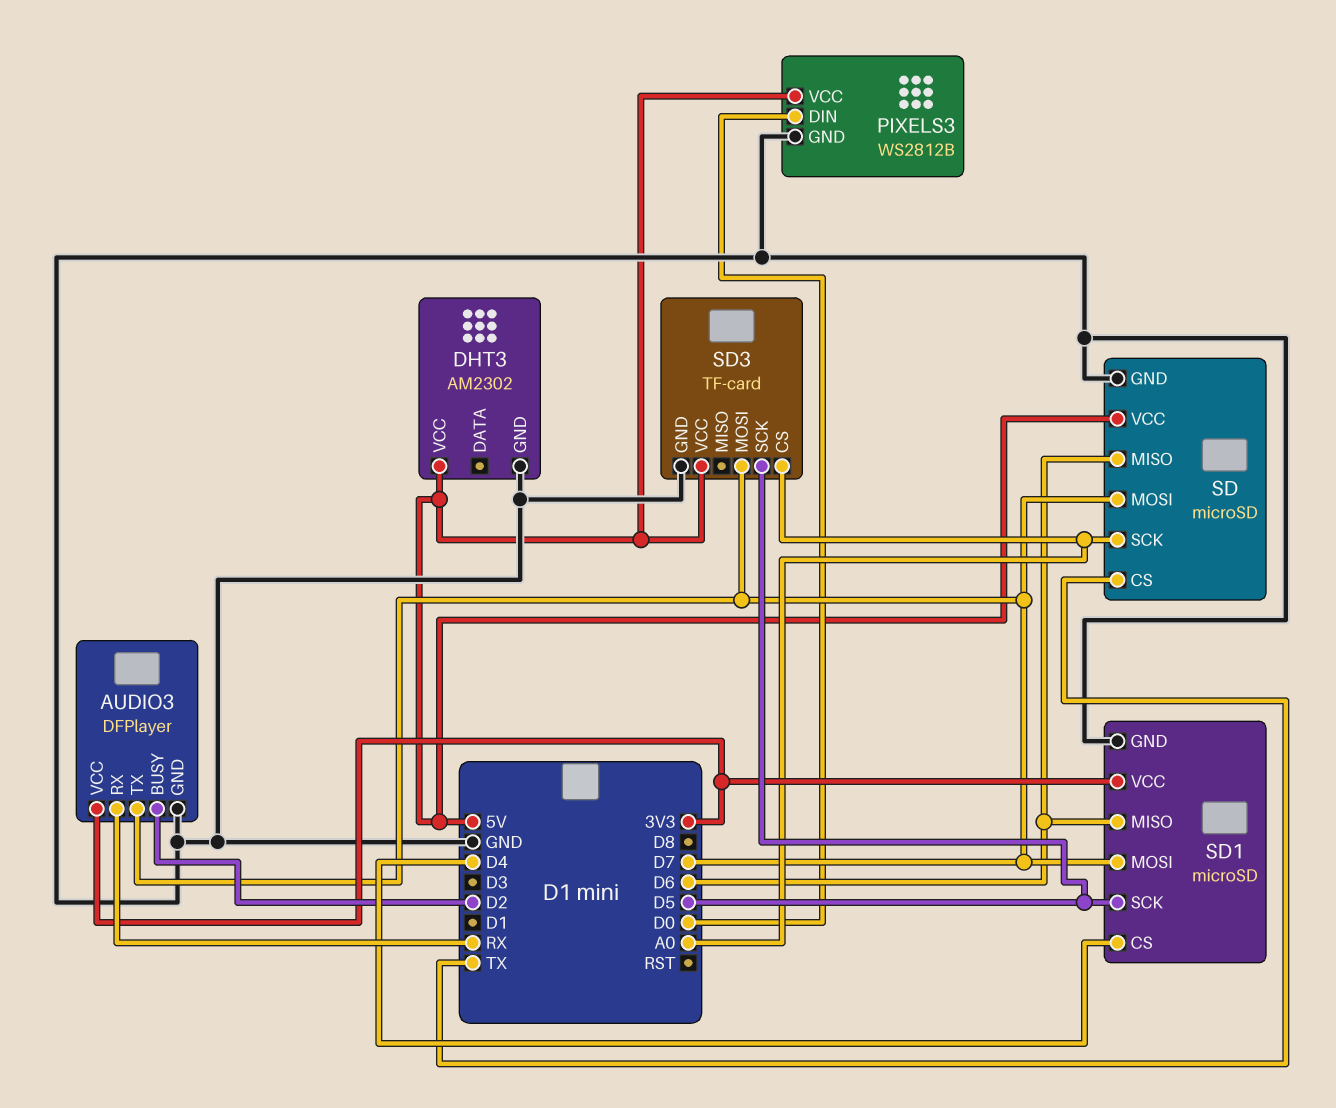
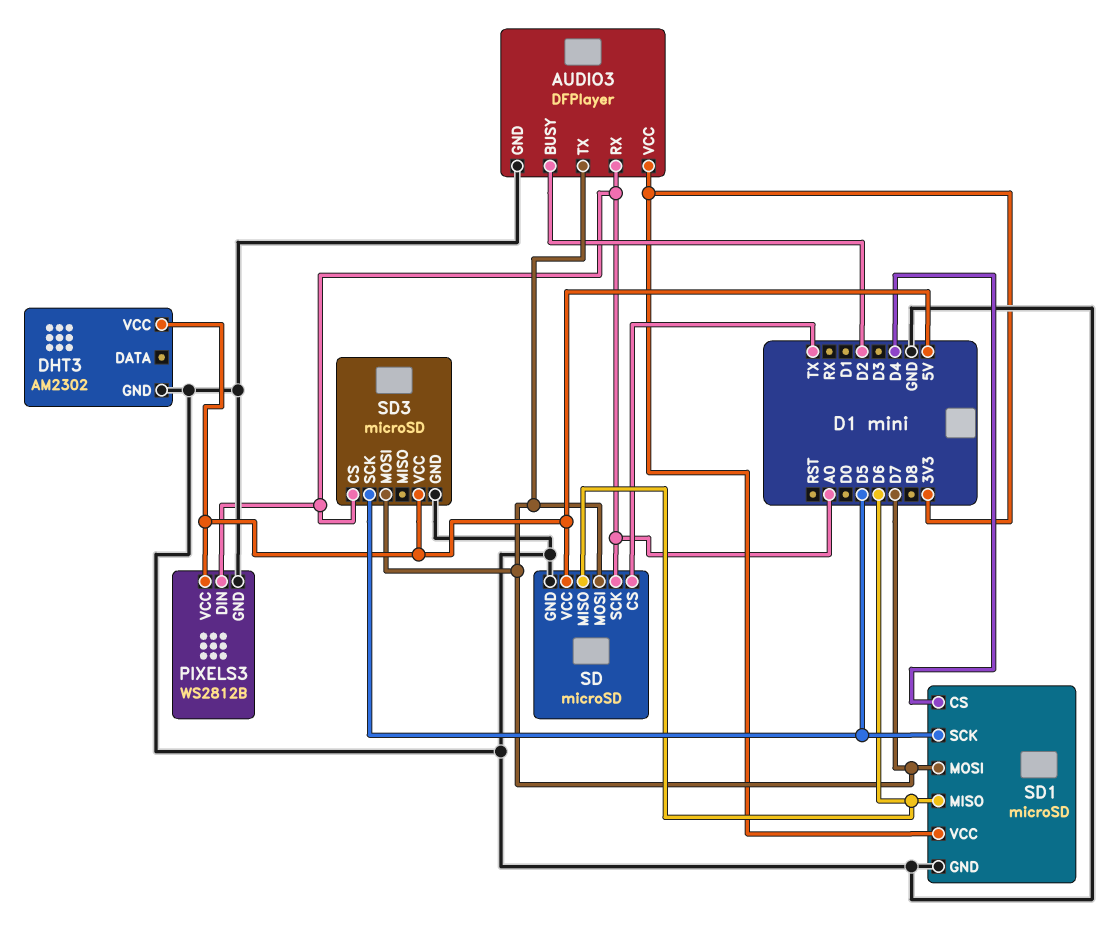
AUDIO3 pin RX: RX -> A0
PIXELS3 pin DIN: D0 -> A0
SD3: TF-card -> microSD

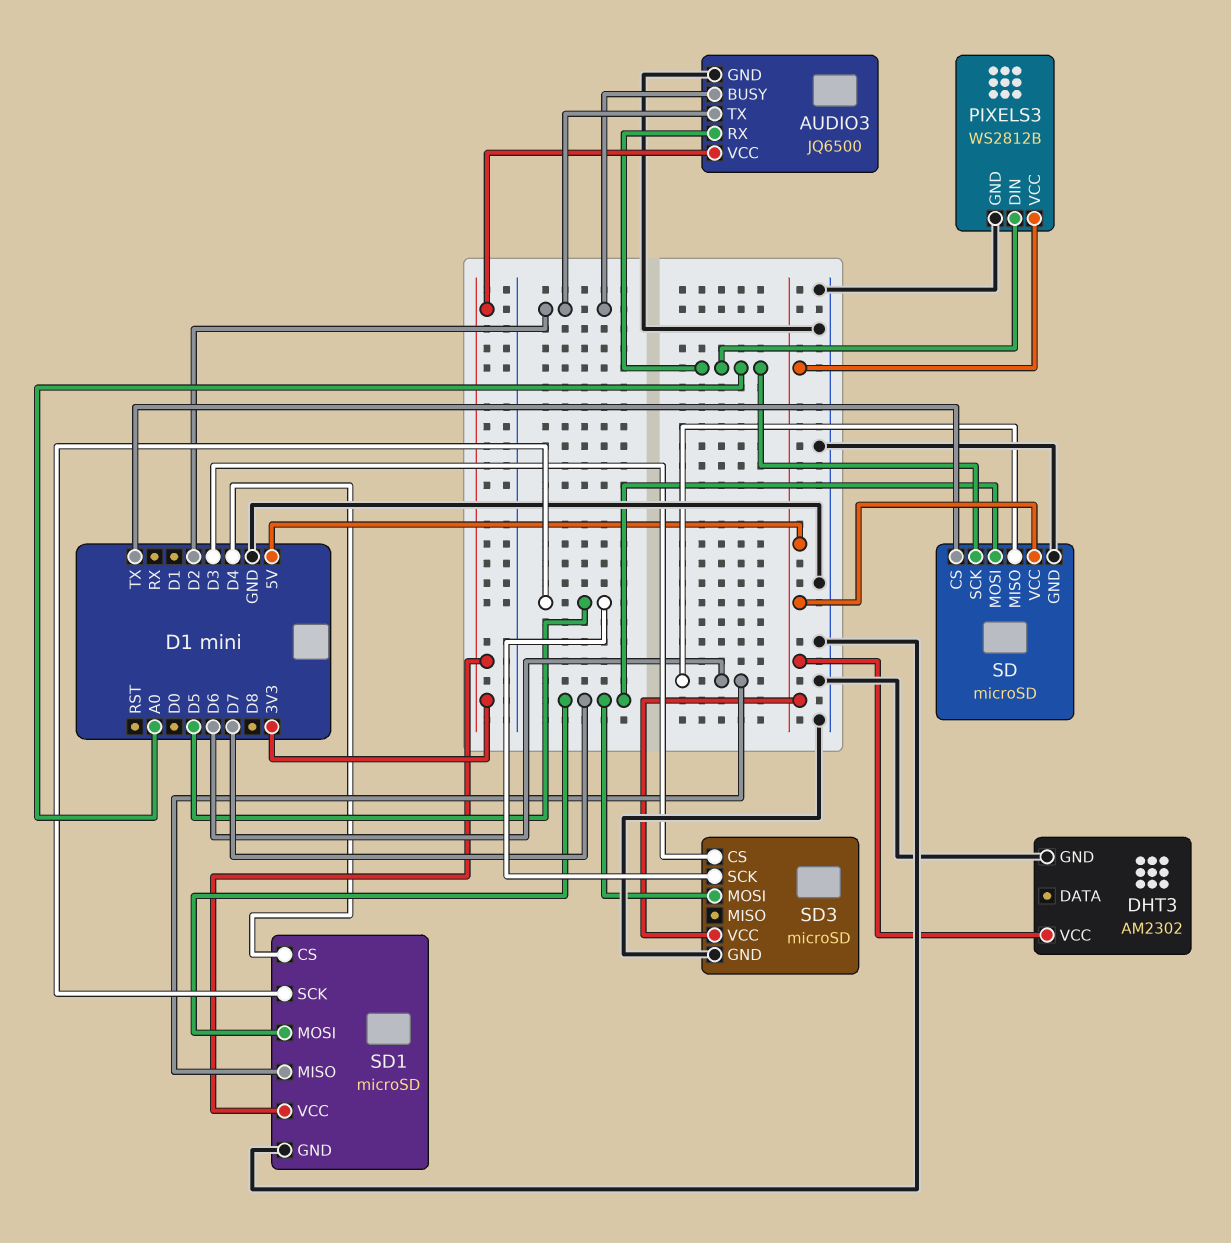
AUDIO3: DFPlayer -> JQ6500
AUDIO3 pin TX: D7 -> D2
SD3 pin CS: A0 -> D3

